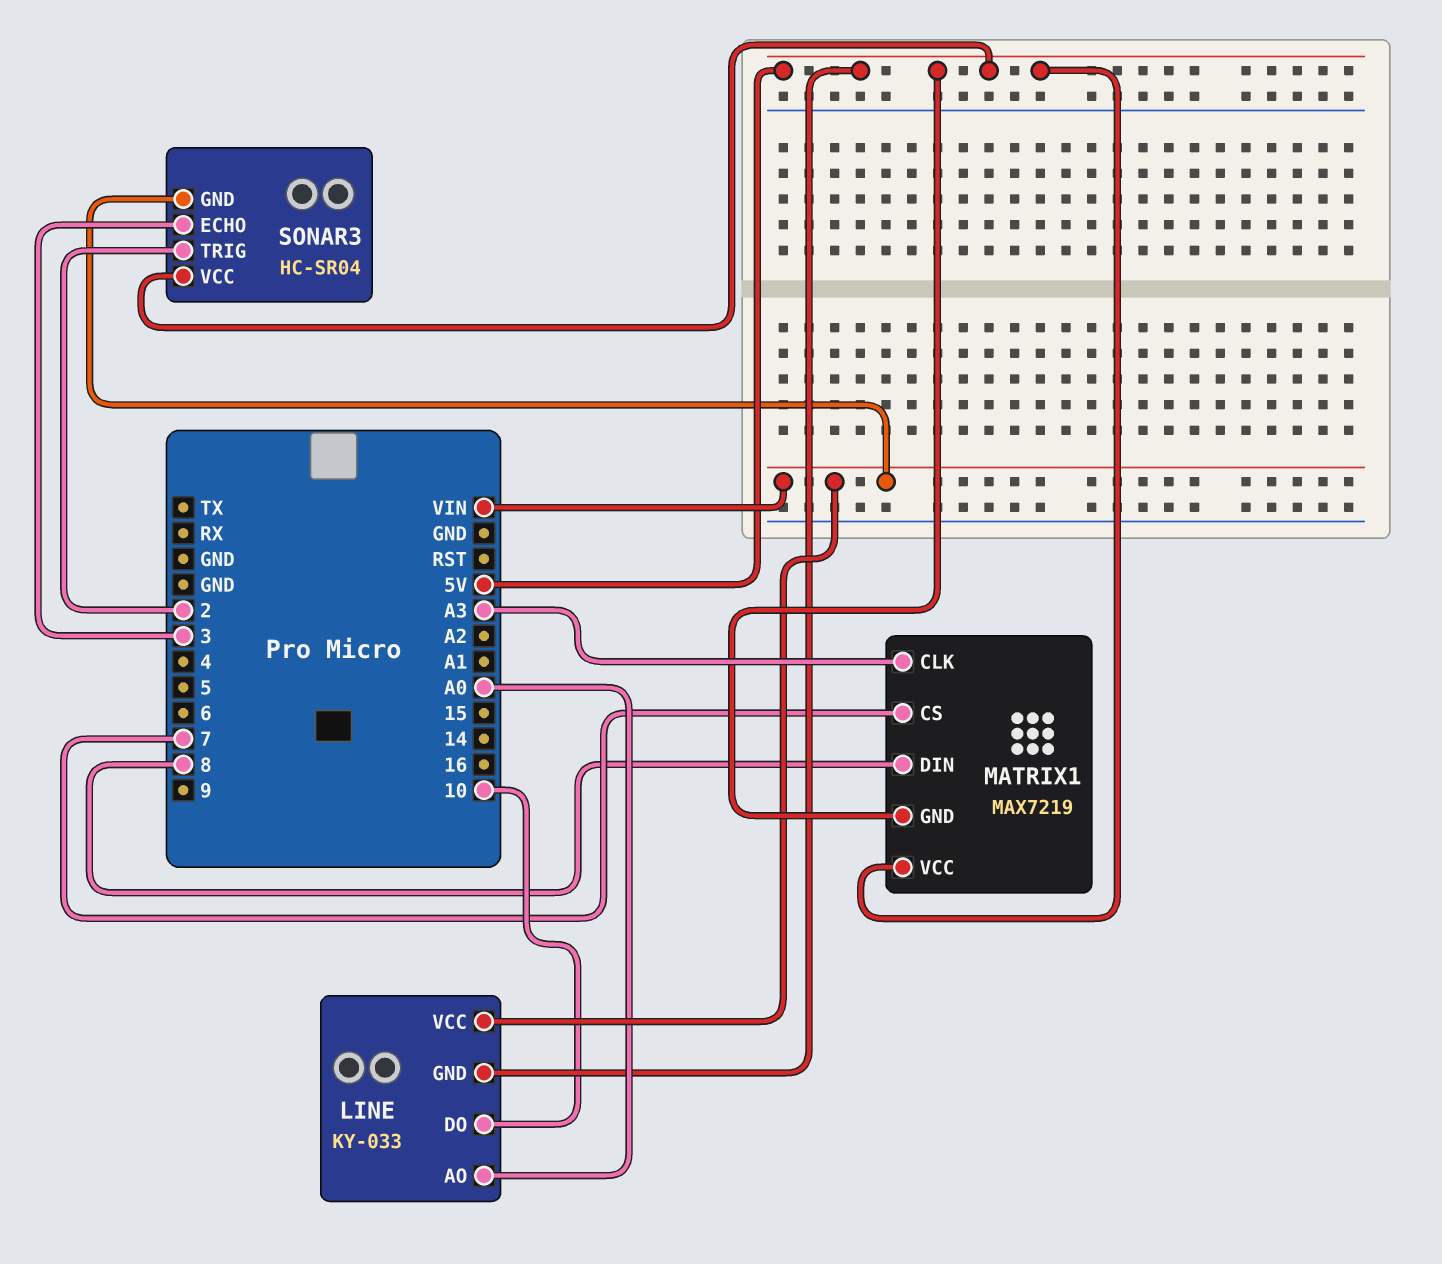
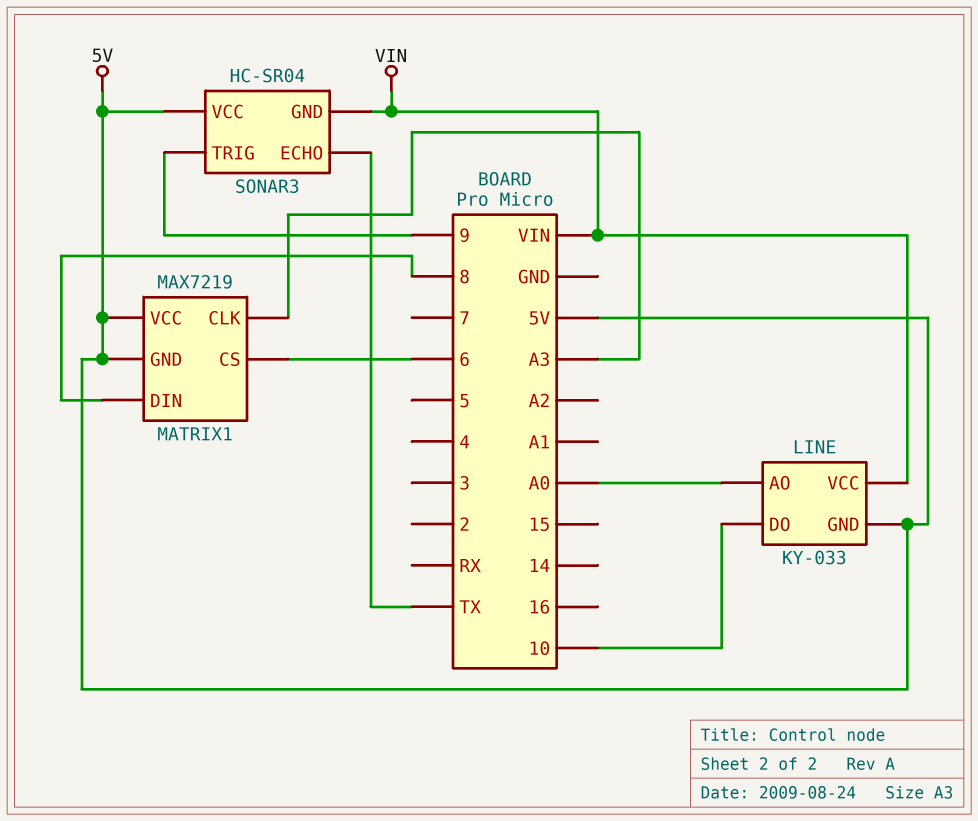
MATRIX1 pin CS: 7 -> 6
SONAR3 pin ECHO: 3 -> TX
SONAR3 pin TRIG: 2 -> 9

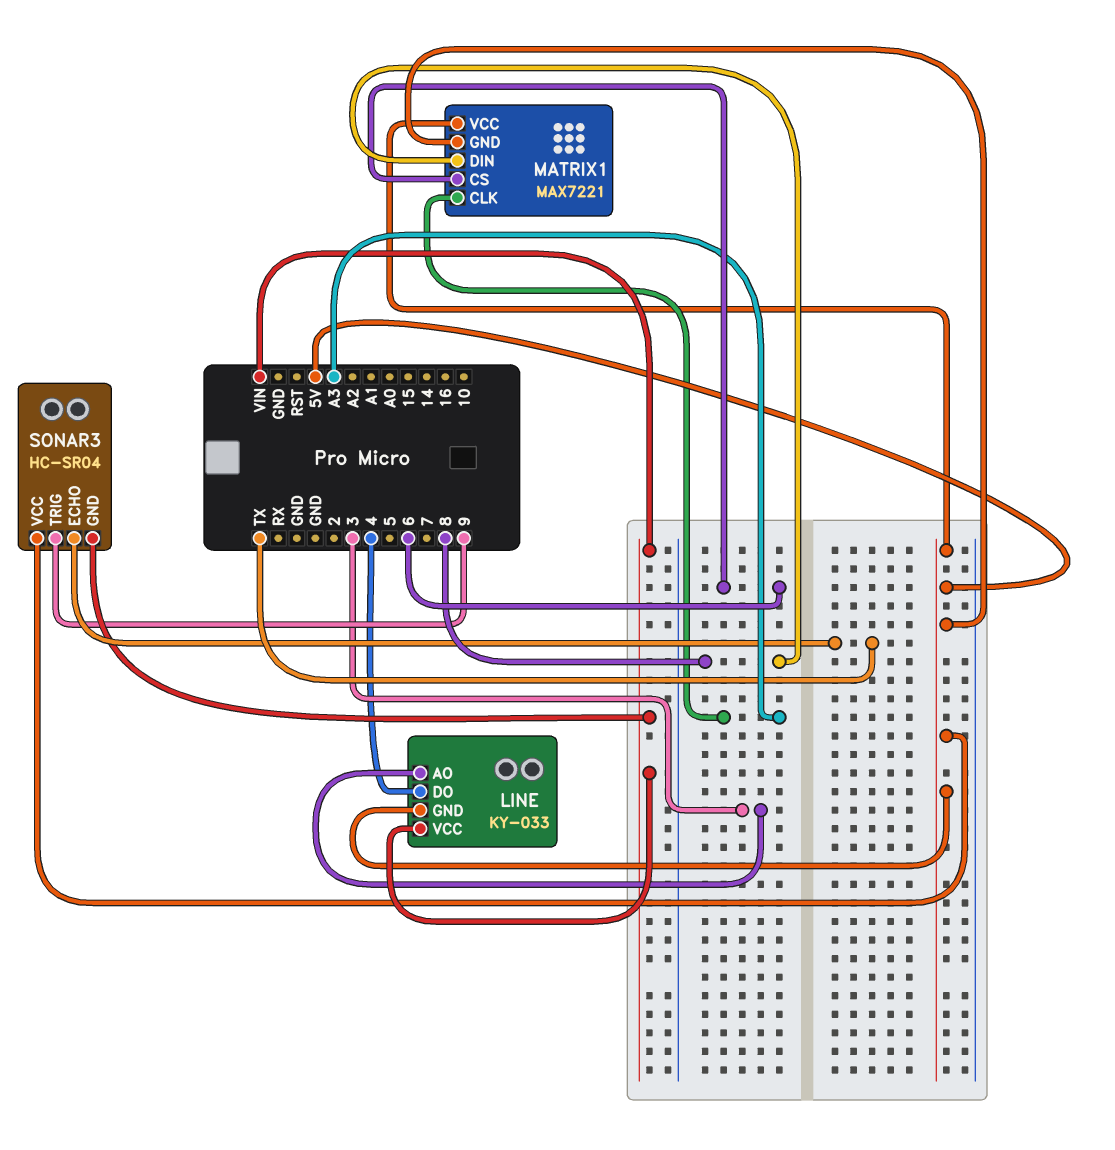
LINE pin AO: A0 -> 3
LINE pin DO: 10 -> 4
MATRIX1: MAX7219 -> MAX7221

